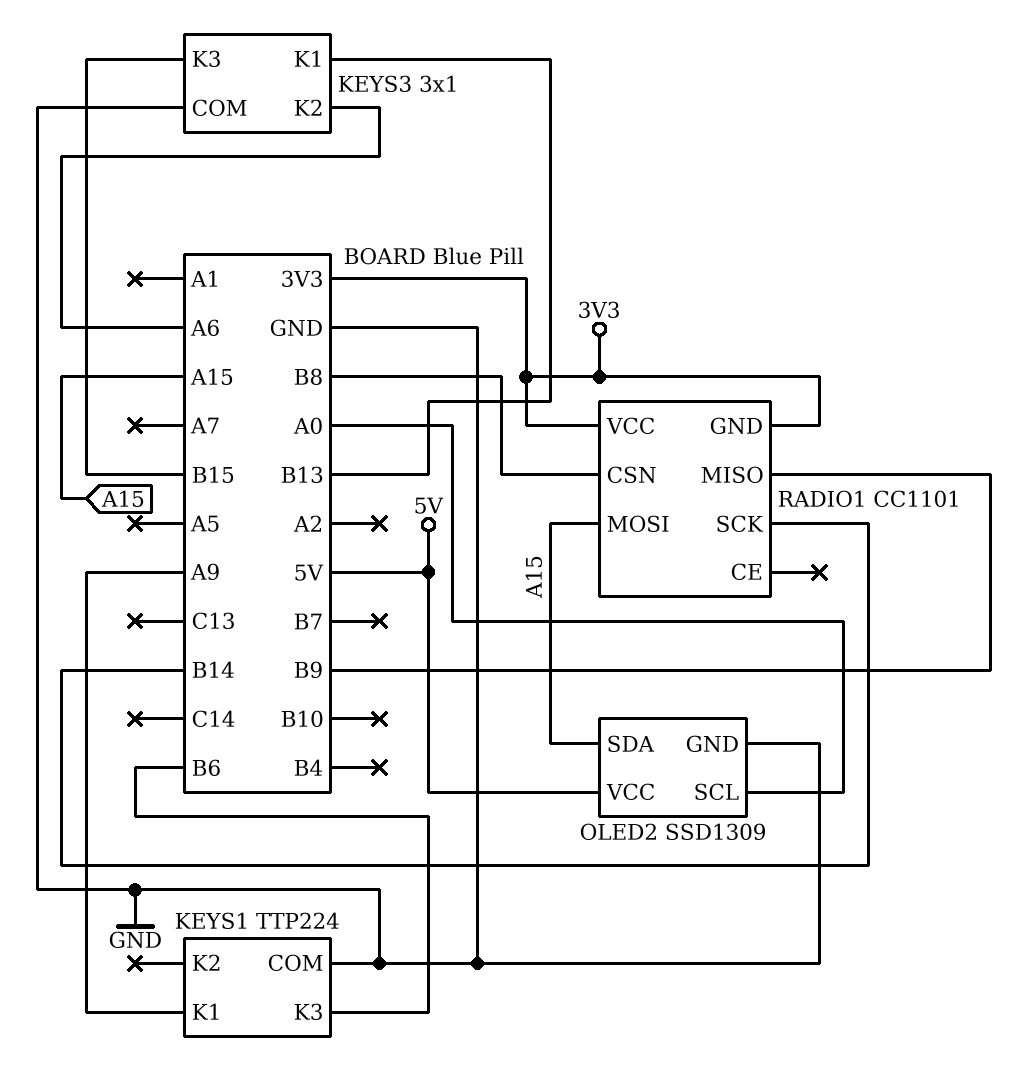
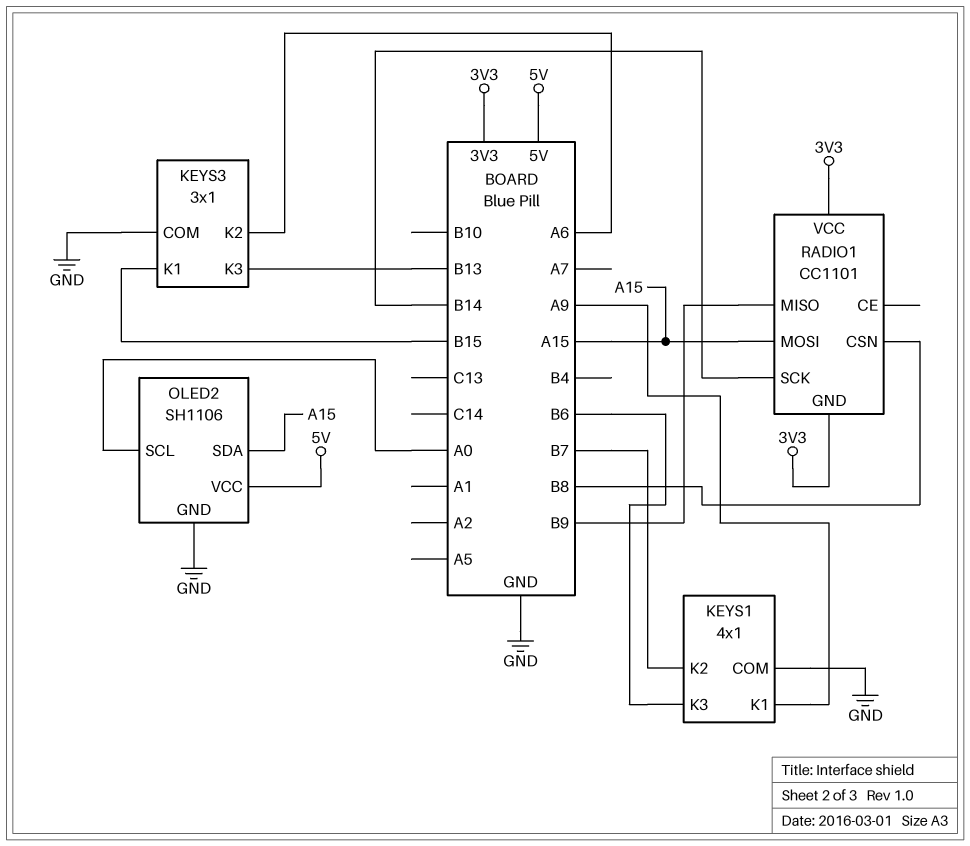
KEYS1: TTP224 -> 4x1
KEYS1 pin K2: none -> B7
KEYS3 pin K1: B13 -> B15
KEYS3 pin K3: B15 -> B13
OLED2: SSD1309 -> SH1106

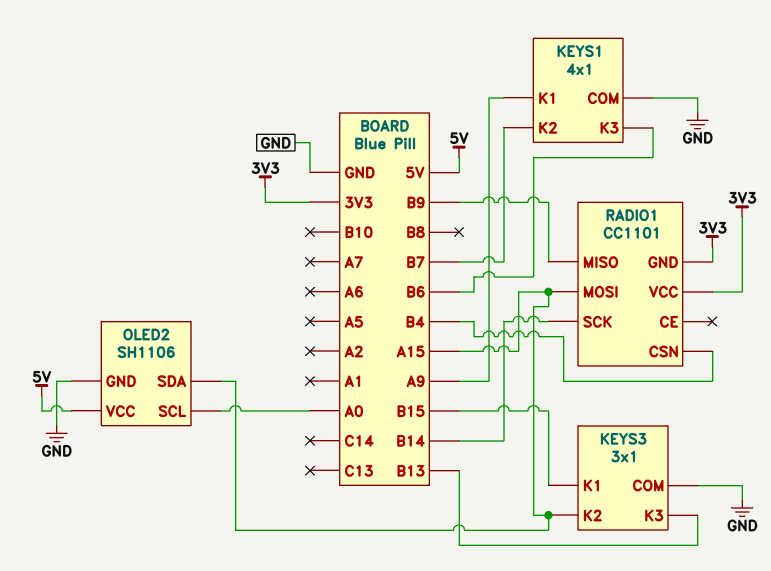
KEYS3 pin K2: A6 -> A15
RADIO1 pin CSN: B8 -> B4

